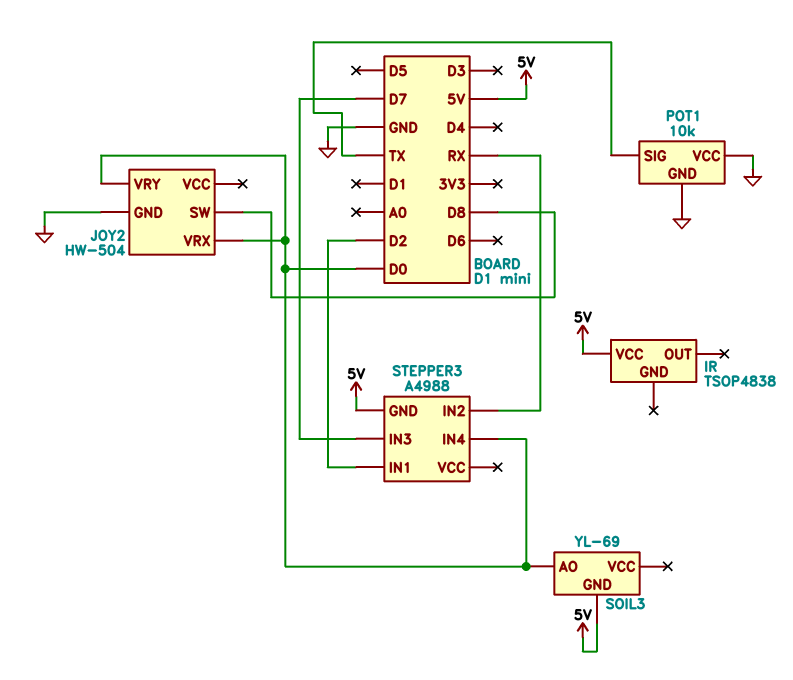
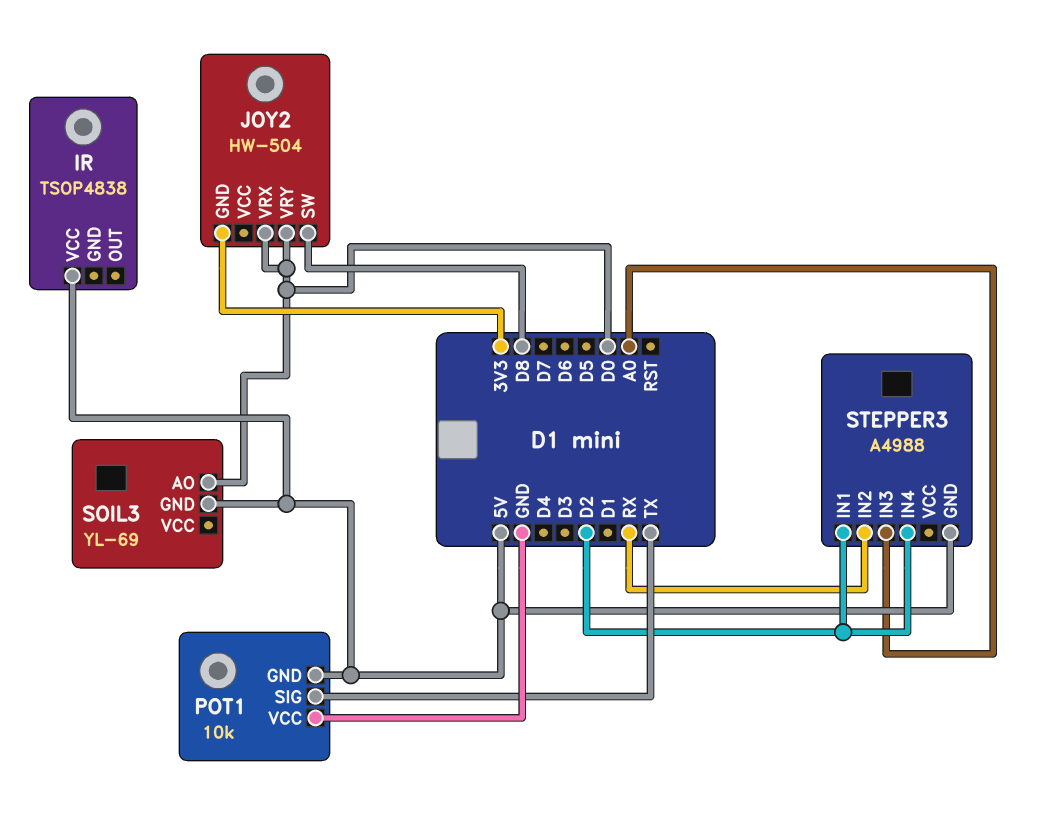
JOY2 pin GND: GND -> 3V3
POT1 pin GND: GND -> 5V
STEPPER3 pin IN3: D7 -> A0
STEPPER3 pin IN4: D0 -> D2

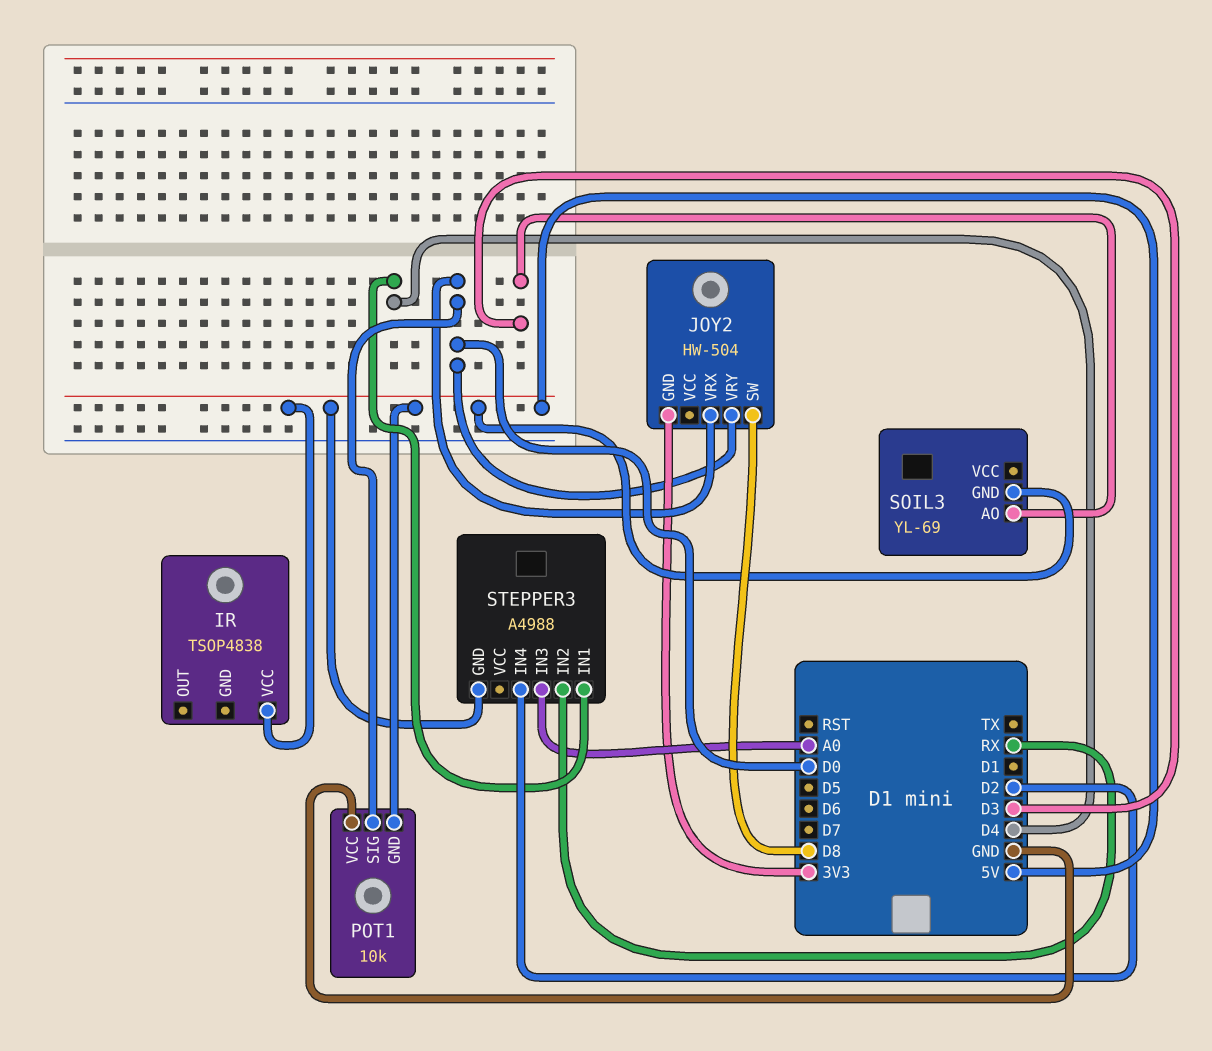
POT1 pin SIG: TX -> D0
SOIL3 pin AO: D0 -> D3
STEPPER3 pin IN1: D2 -> D4

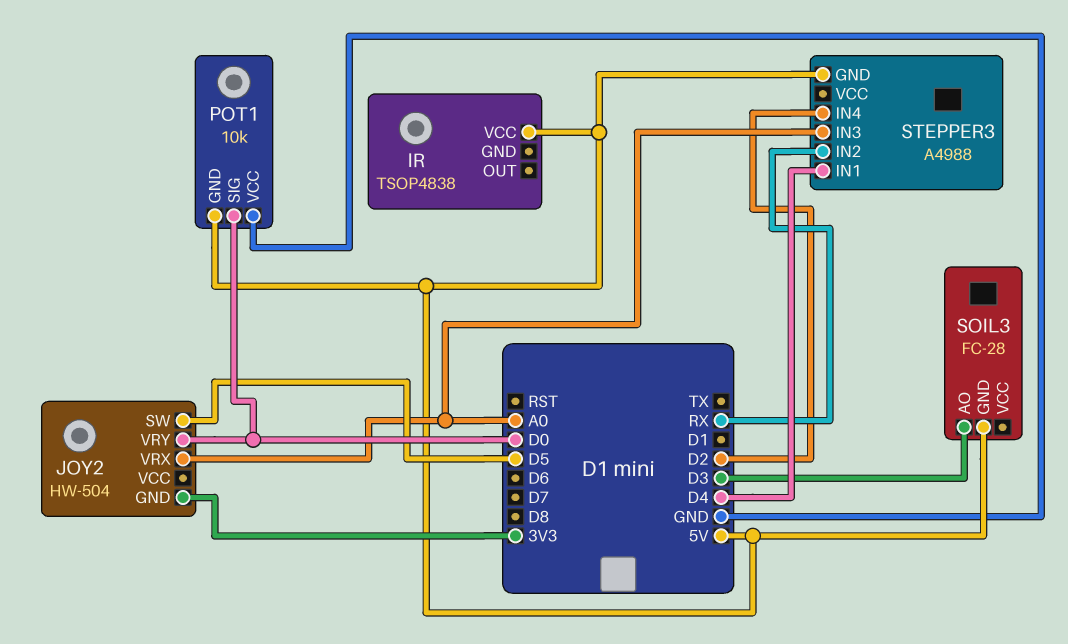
JOY2 pin SW: D8 -> D5
JOY2 pin VRX: D0 -> A0
SOIL3: YL-69 -> FC-28

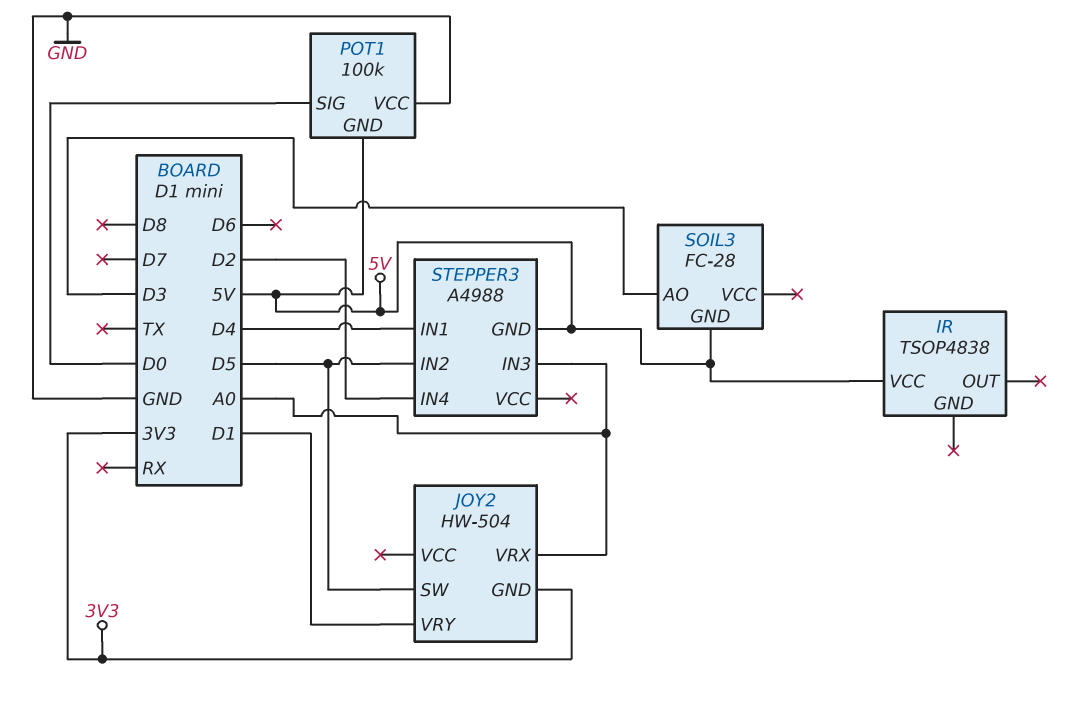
JOY2 pin VRY: D0 -> D1
POT1: 10k -> 100k
STEPPER3 pin IN2: RX -> D5

